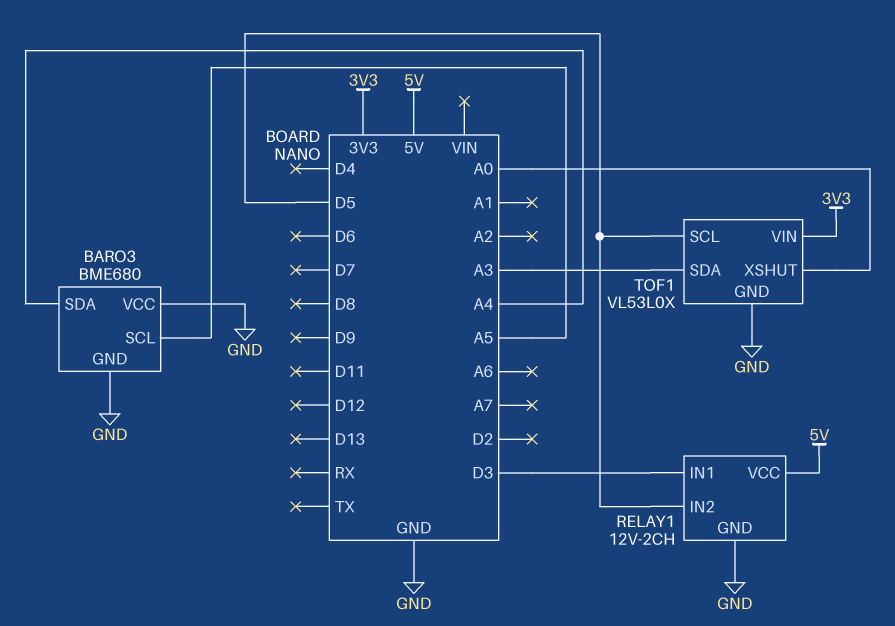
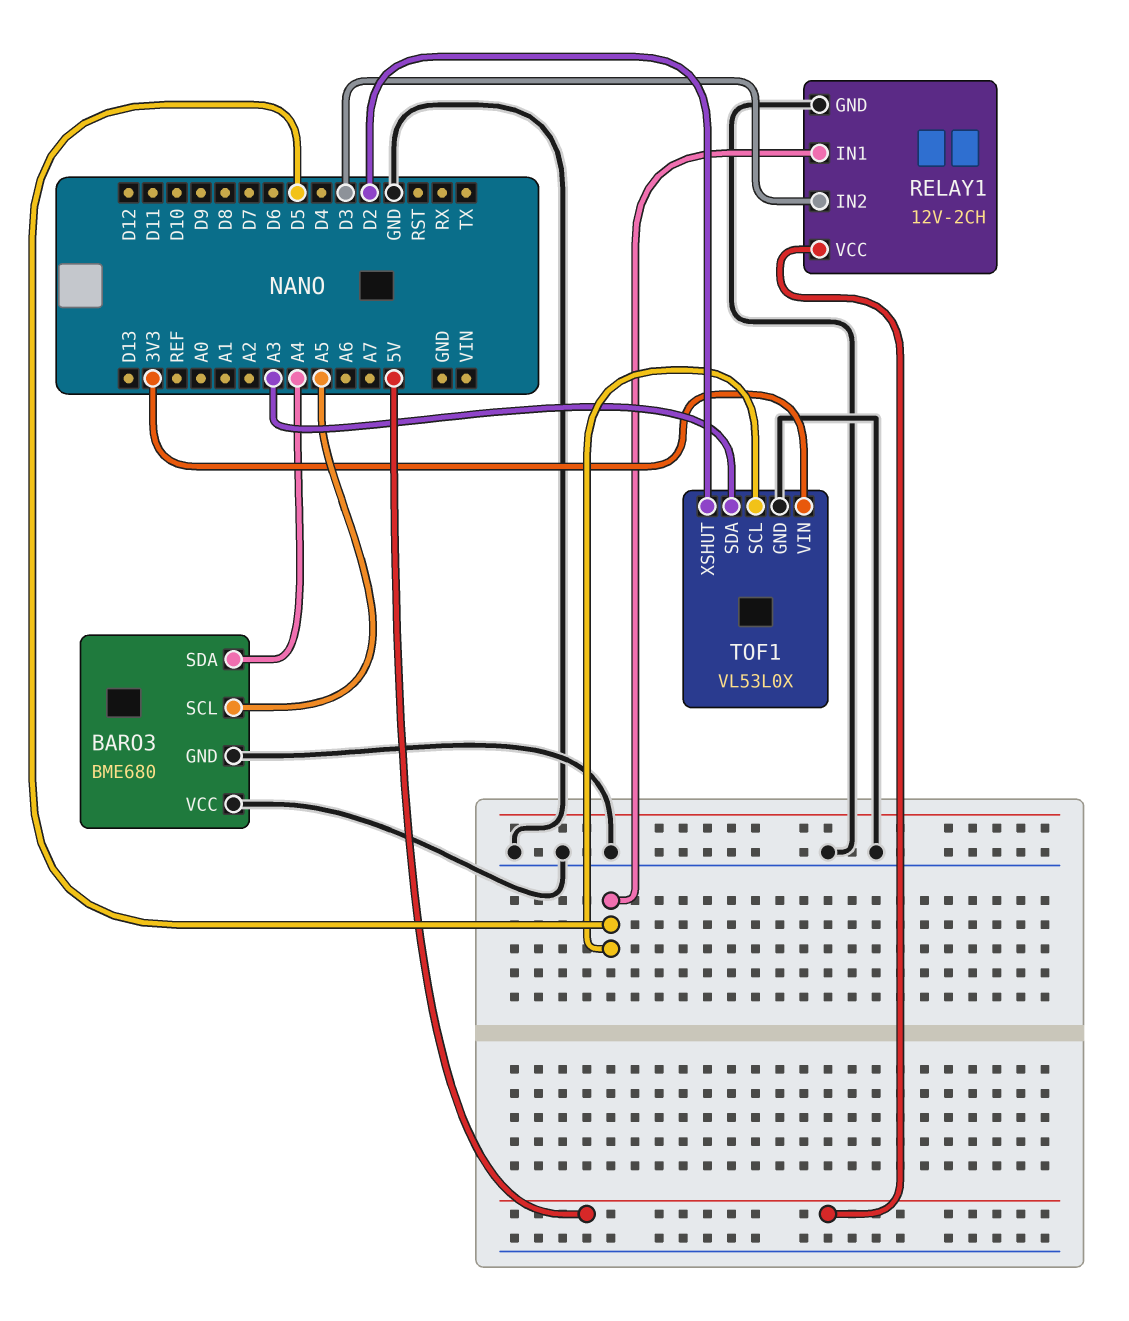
RELAY1 pin IN1: D3 -> D5
RELAY1 pin IN2: D5 -> D3
TOF1 pin XSHUT: A0 -> D2

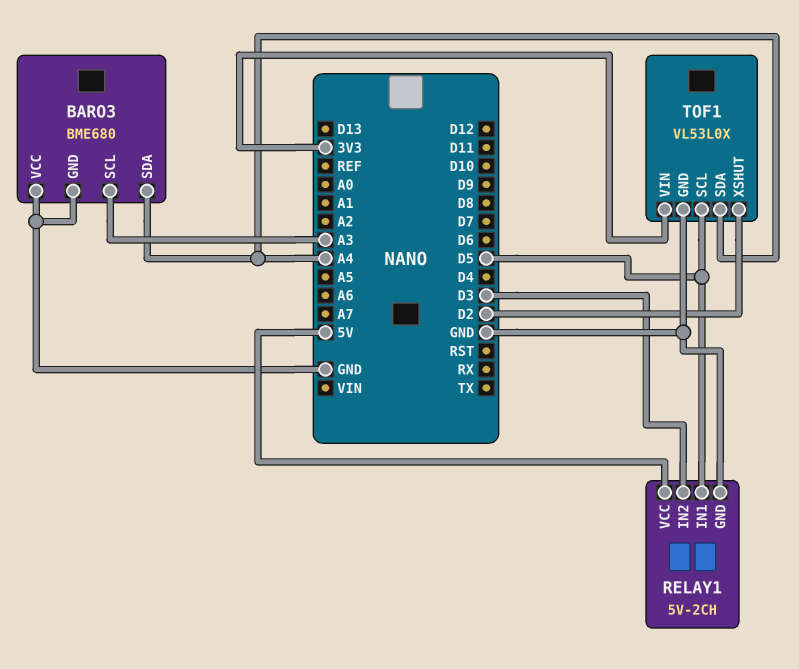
BARO3 pin SCL: A5 -> A3
RELAY1: 12V-2CH -> 5V-2CH
TOF1 pin SDA: A3 -> A4

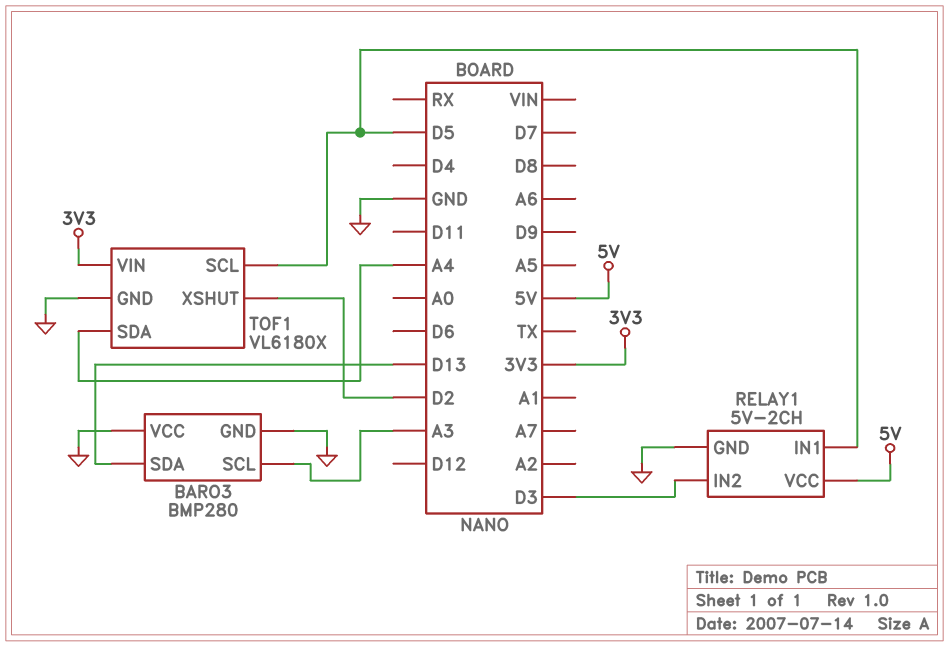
BARO3: BME680 -> BMP280
BARO3 pin SDA: A4 -> D13
TOF1: VL53L0X -> VL6180X

